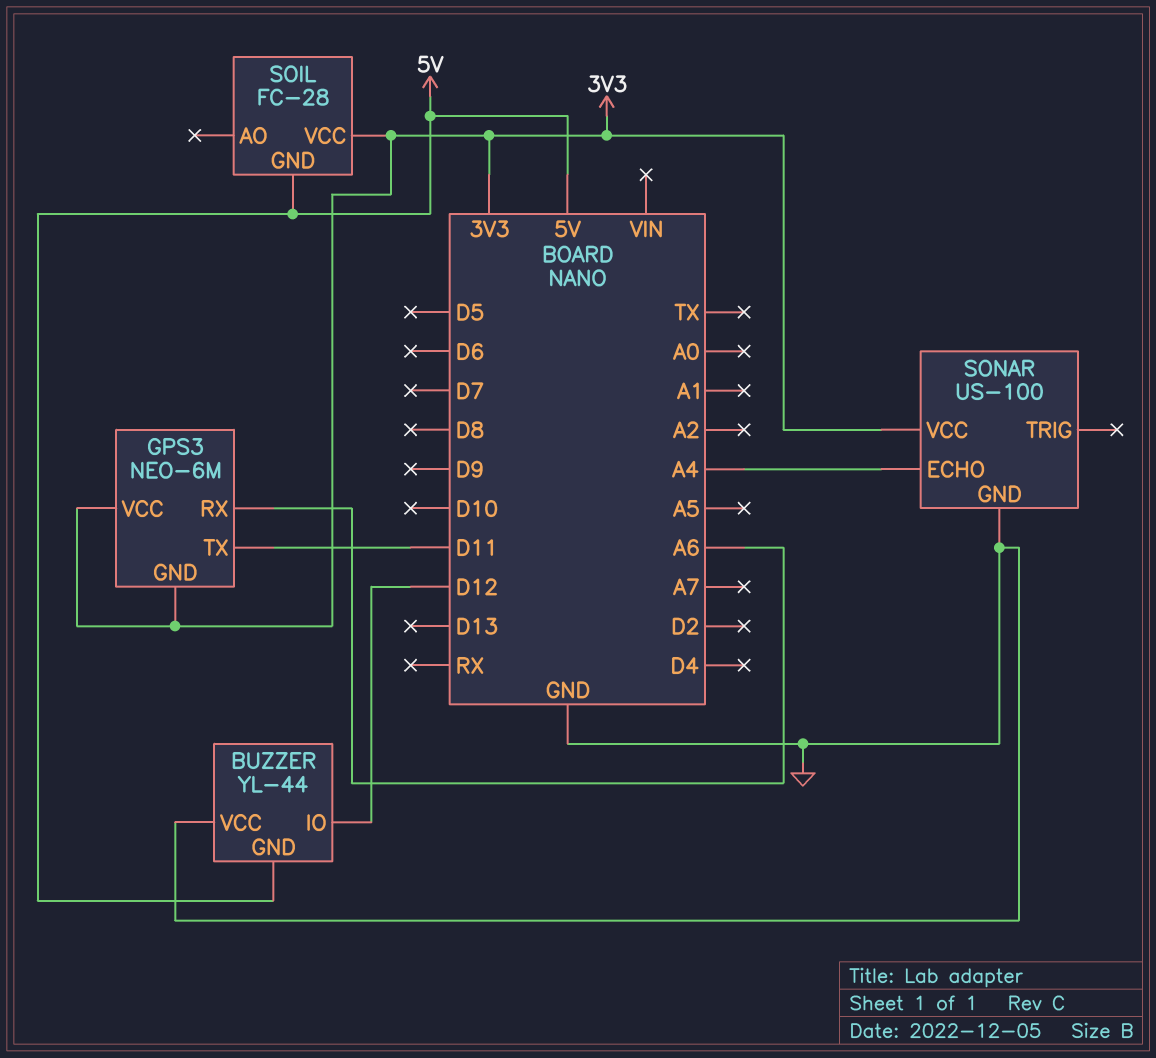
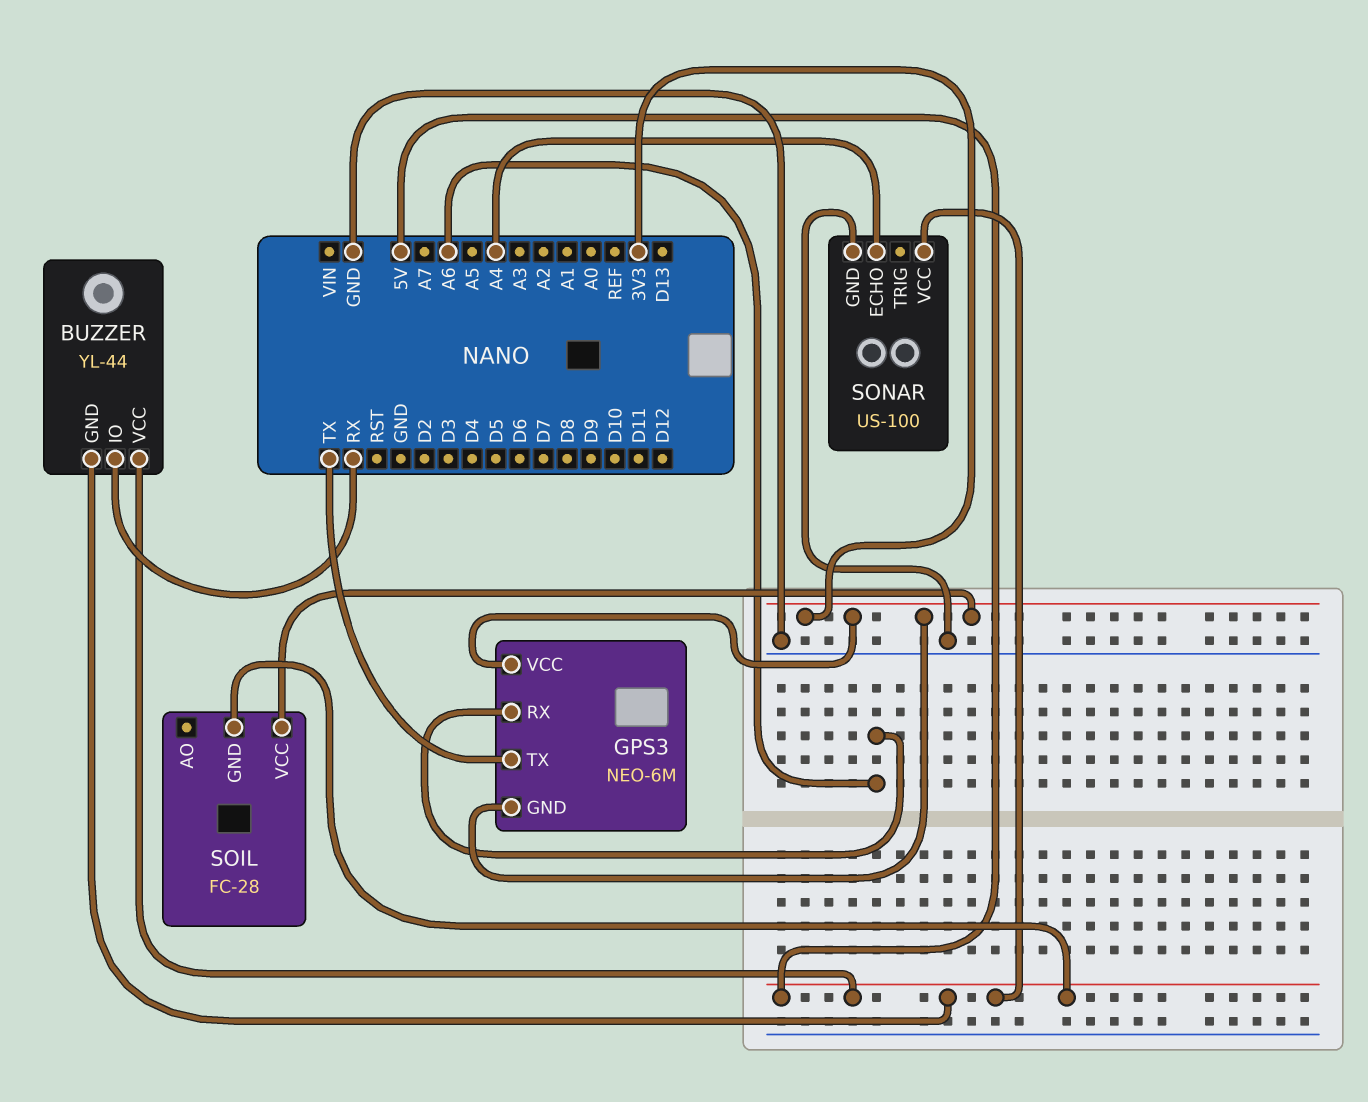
BUZZER pin IO: D12 -> RX
BUZZER pin VCC: GND -> 5V
GPS3 pin TX: D11 -> TX
SONAR pin VCC: 3V3 -> 5V

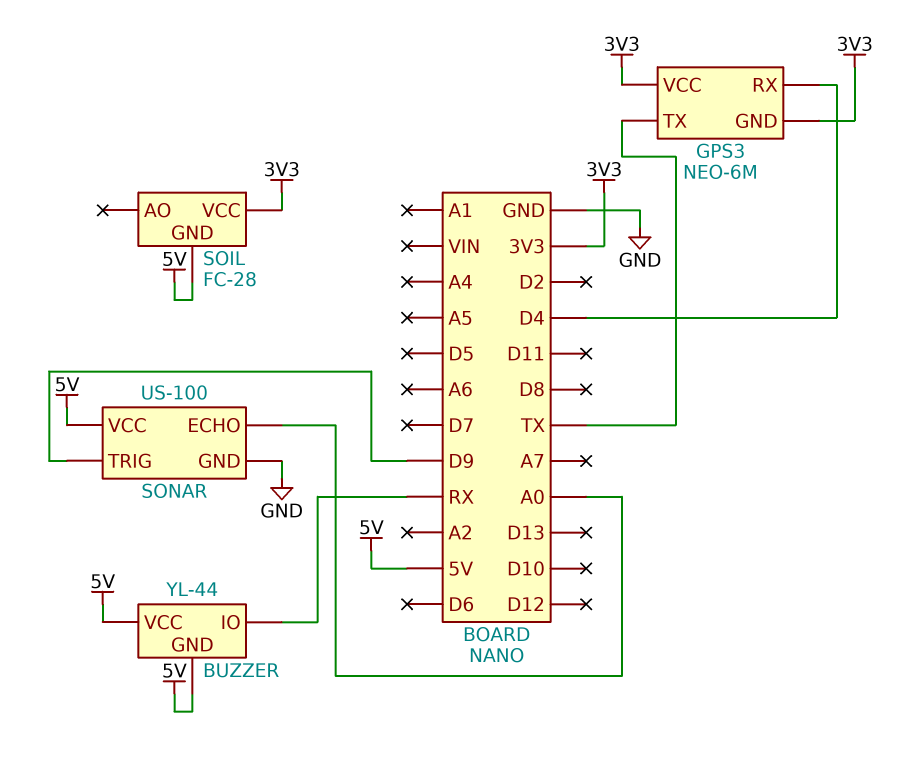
GPS3 pin RX: A6 -> D4
SONAR pin ECHO: A4 -> A0
SONAR pin TRIG: none -> D9

